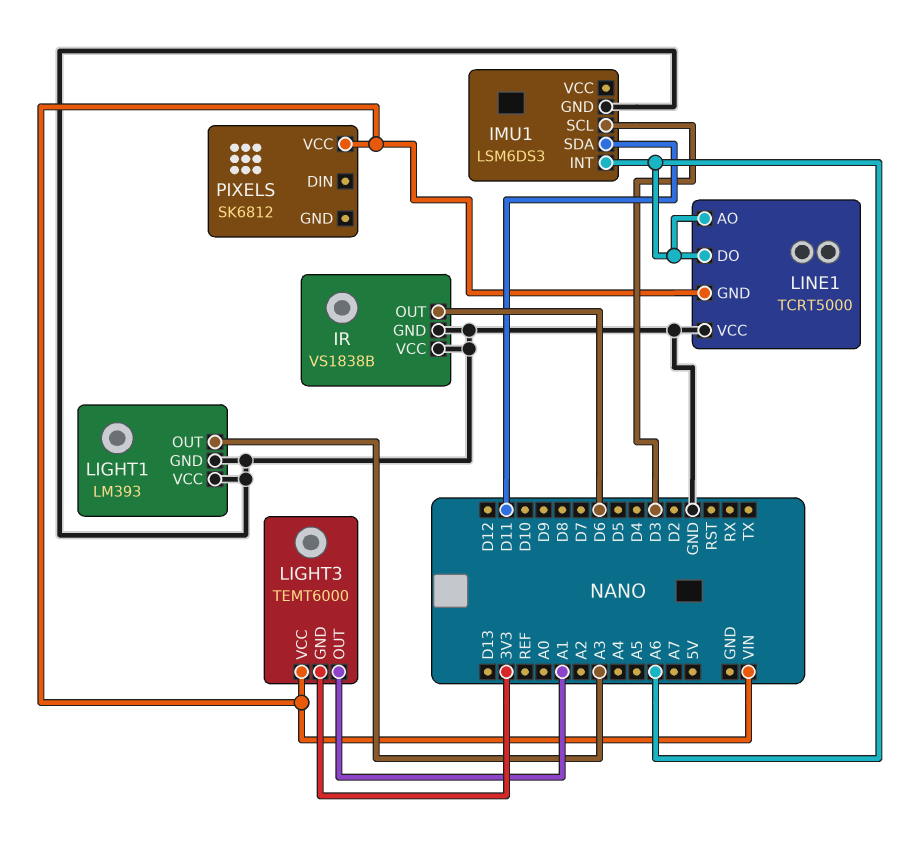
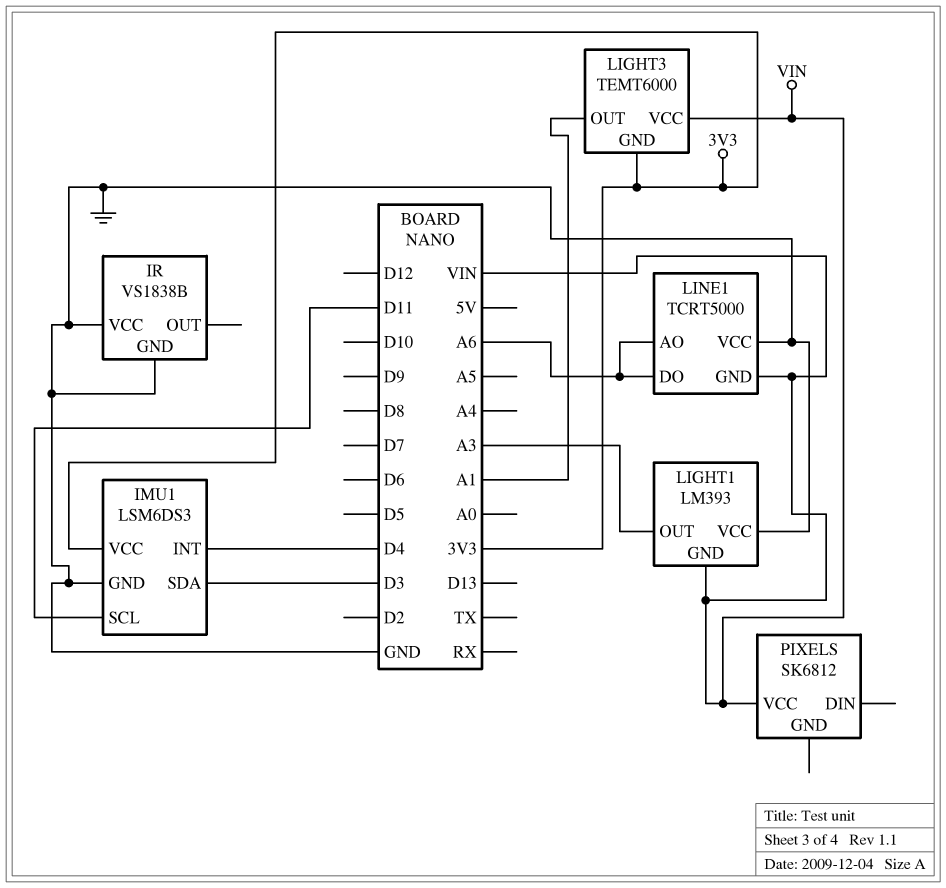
IMU1 pin INT: A6 -> D4
IMU1 pin SCL: D3 -> D11
IMU1 pin SDA: D11 -> D3
IMU1 pin VCC: none -> 3V3
IR pin OUT: D6 -> none
LIGHT1 pin GND: GND -> VIN

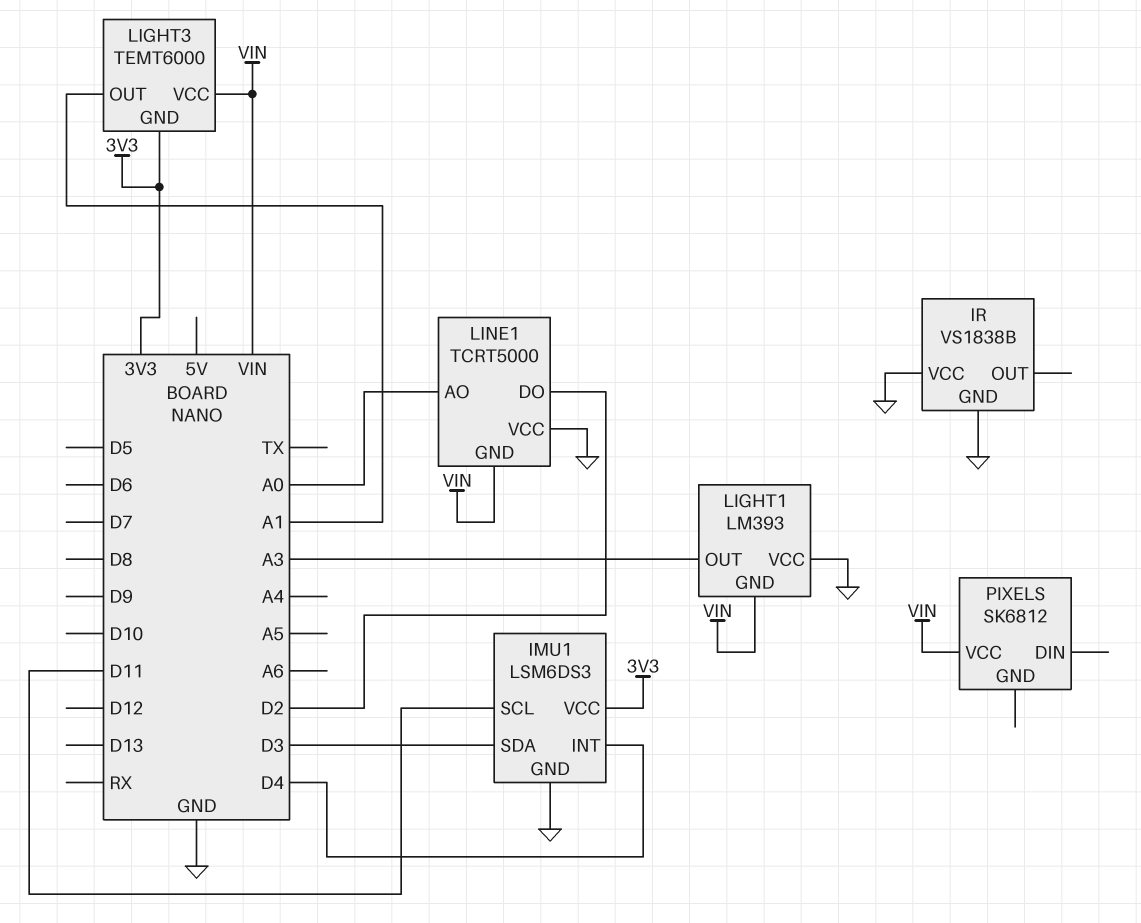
LINE1 pin AO: A6 -> A0
LINE1 pin DO: A6 -> D2

